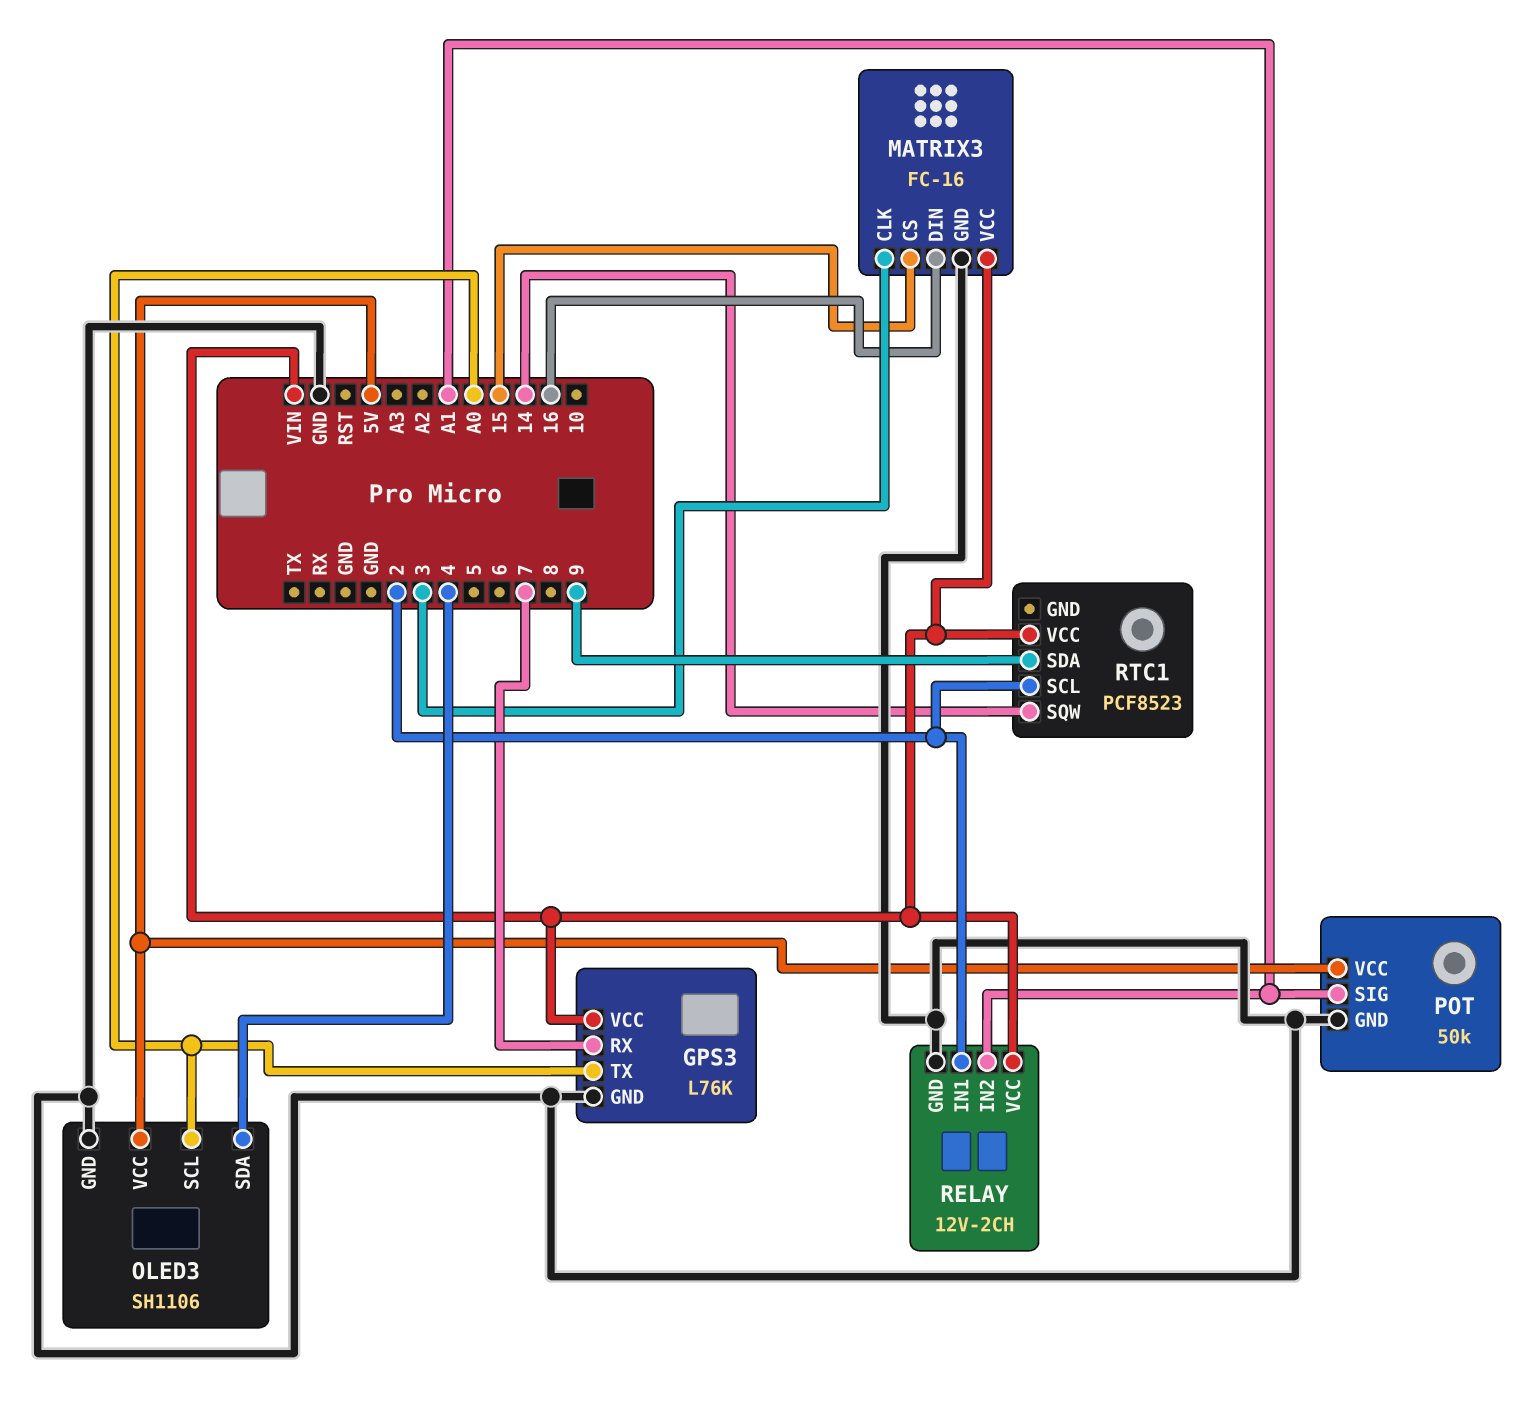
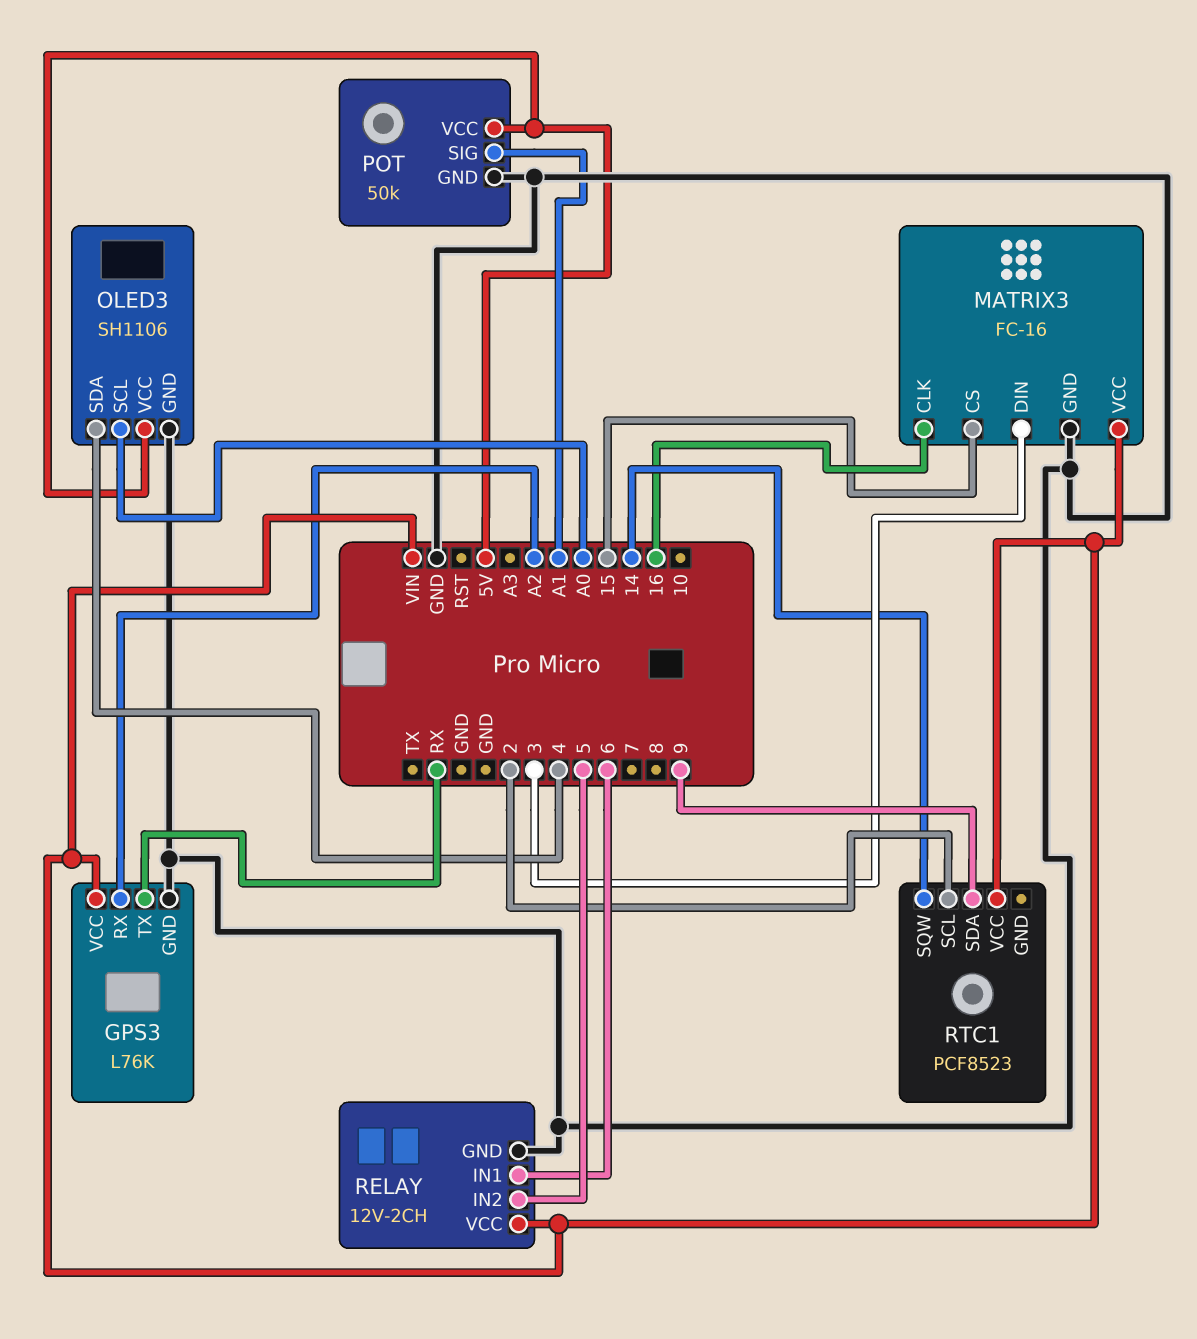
GPS3 pin RX: 7 -> A2
GPS3 pin TX: A0 -> RX
MATRIX3 pin CLK: 3 -> 16
MATRIX3 pin DIN: 16 -> 3
RELAY pin IN1: 2 -> 6
RELAY pin IN2: A1 -> 5

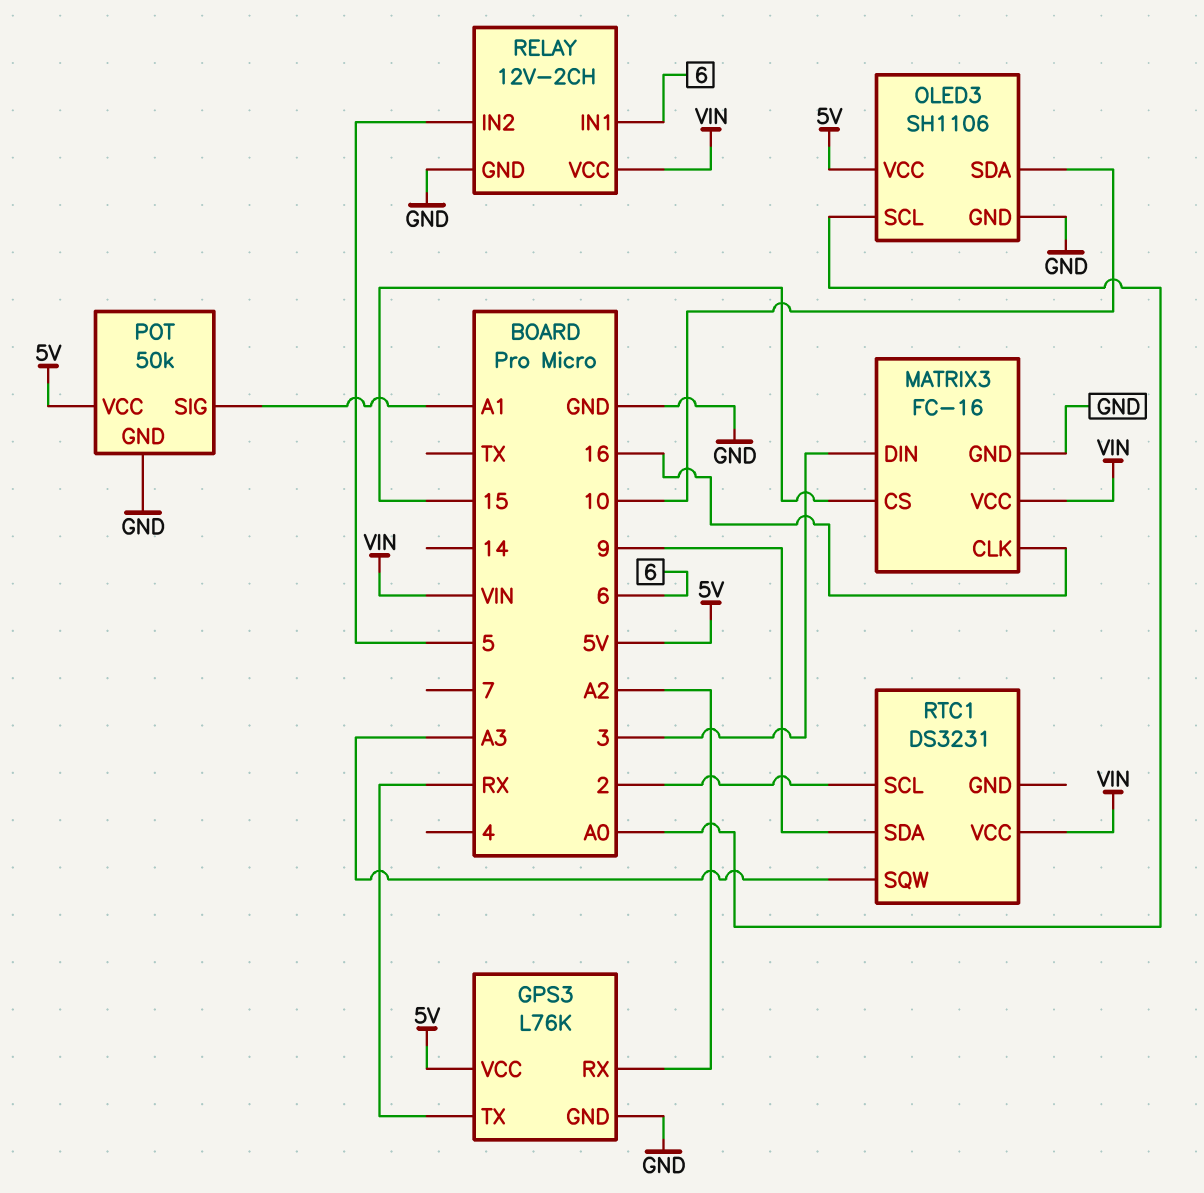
GPS3 pin VCC: VIN -> 5V
OLED3 pin SDA: 4 -> 10
RTC1: PCF8523 -> DS3231
RTC1 pin SQW: 14 -> A3

